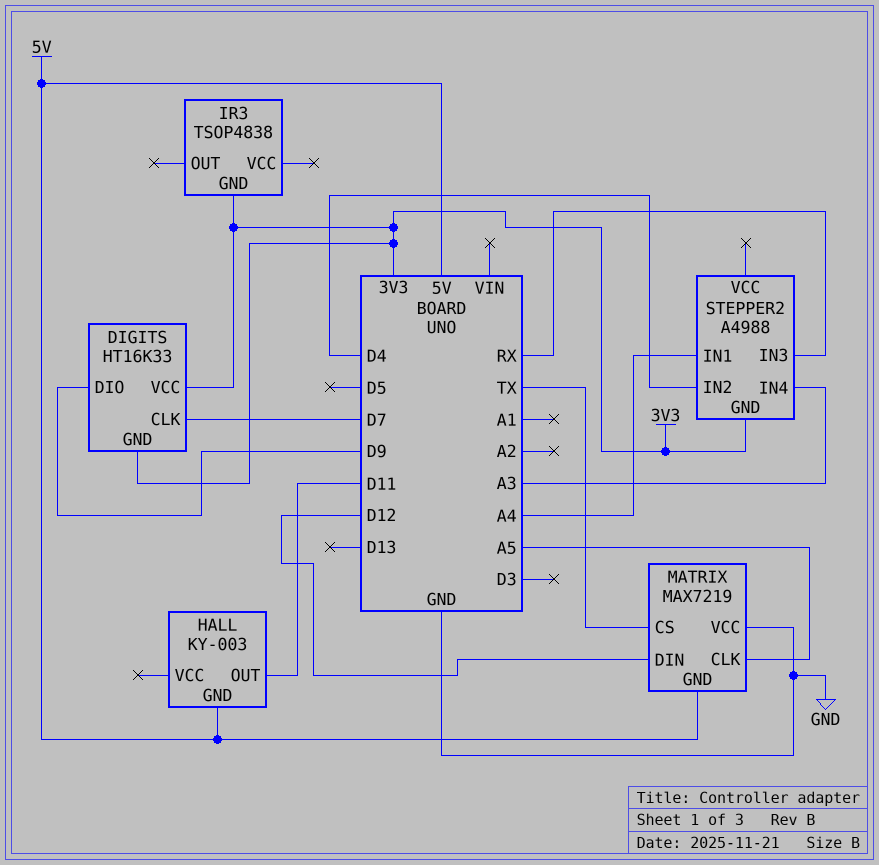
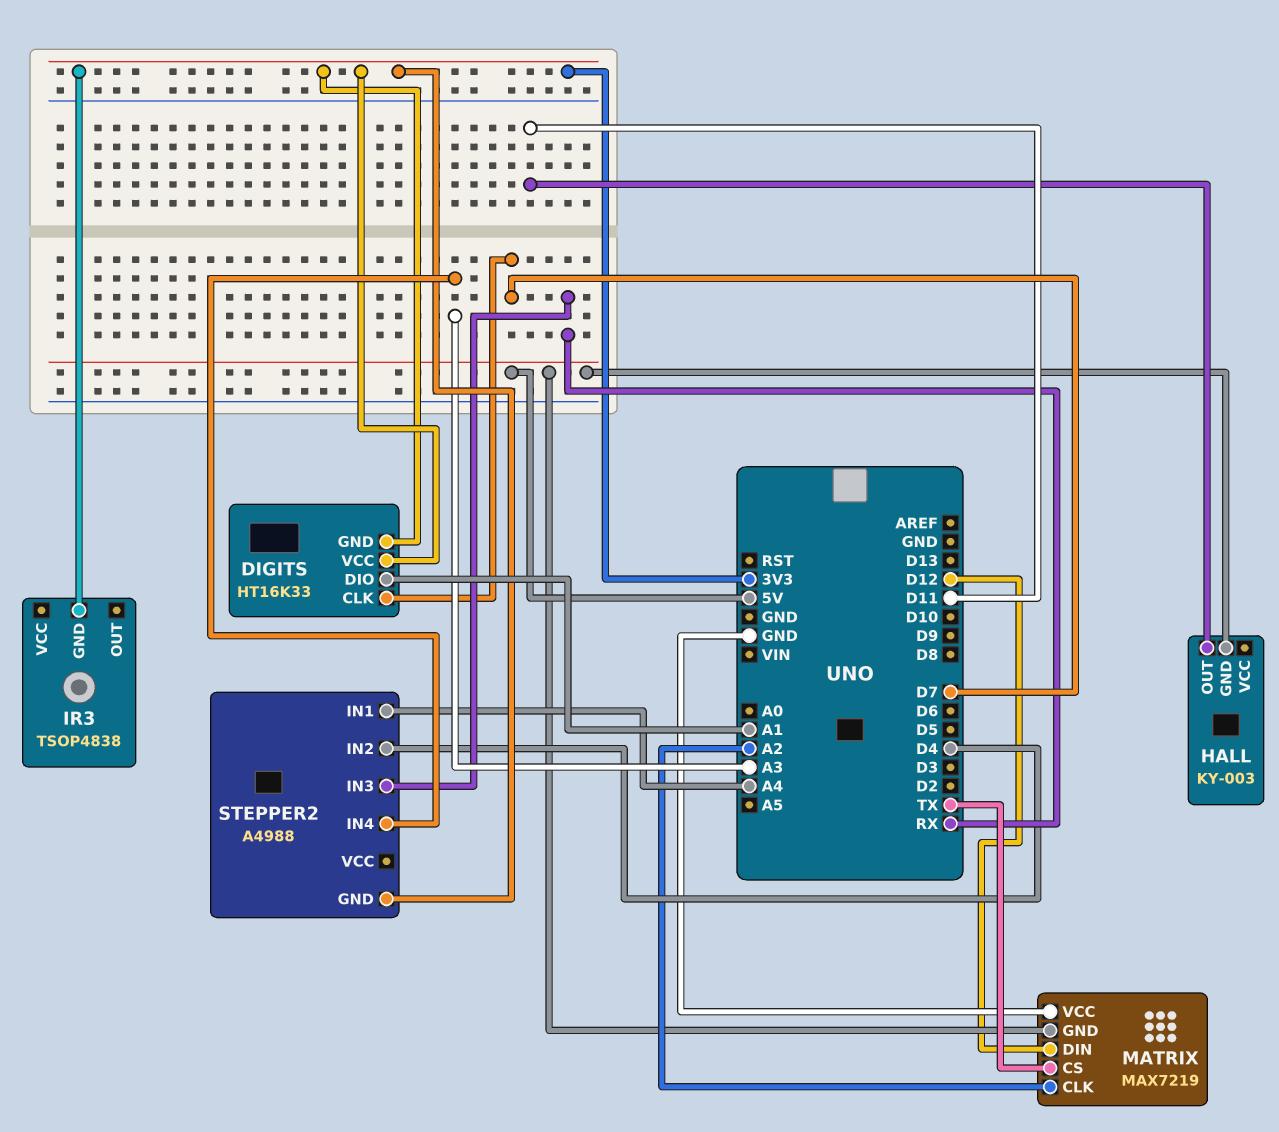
DIGITS pin DIO: D9 -> A1
MATRIX pin CLK: A5 -> A2

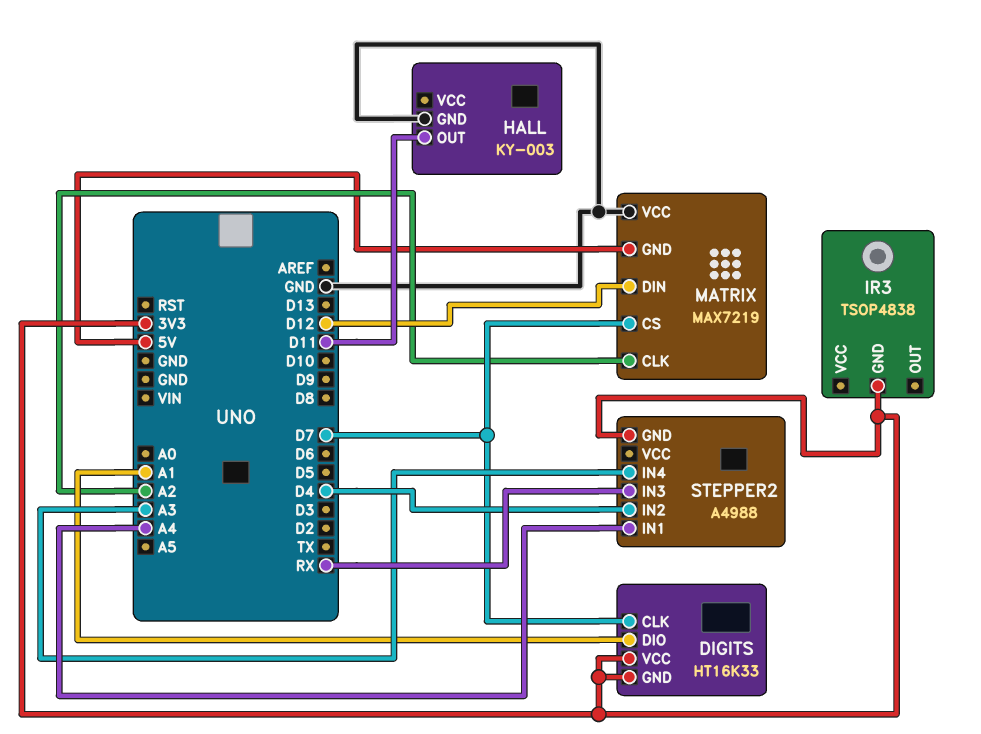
HALL pin GND: 5V -> GND
MATRIX pin CS: TX -> D7

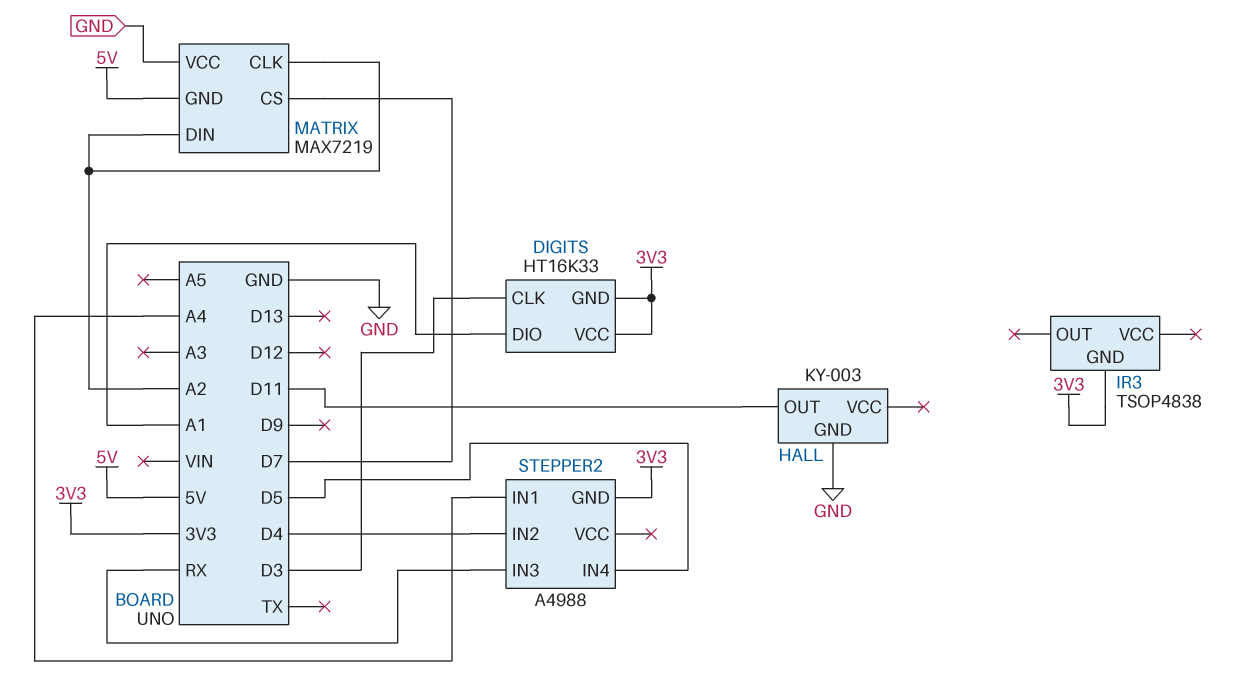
DIGITS pin CLK: D7 -> D3
MATRIX pin DIN: D12 -> A2
STEPPER2 pin IN4: A3 -> D5

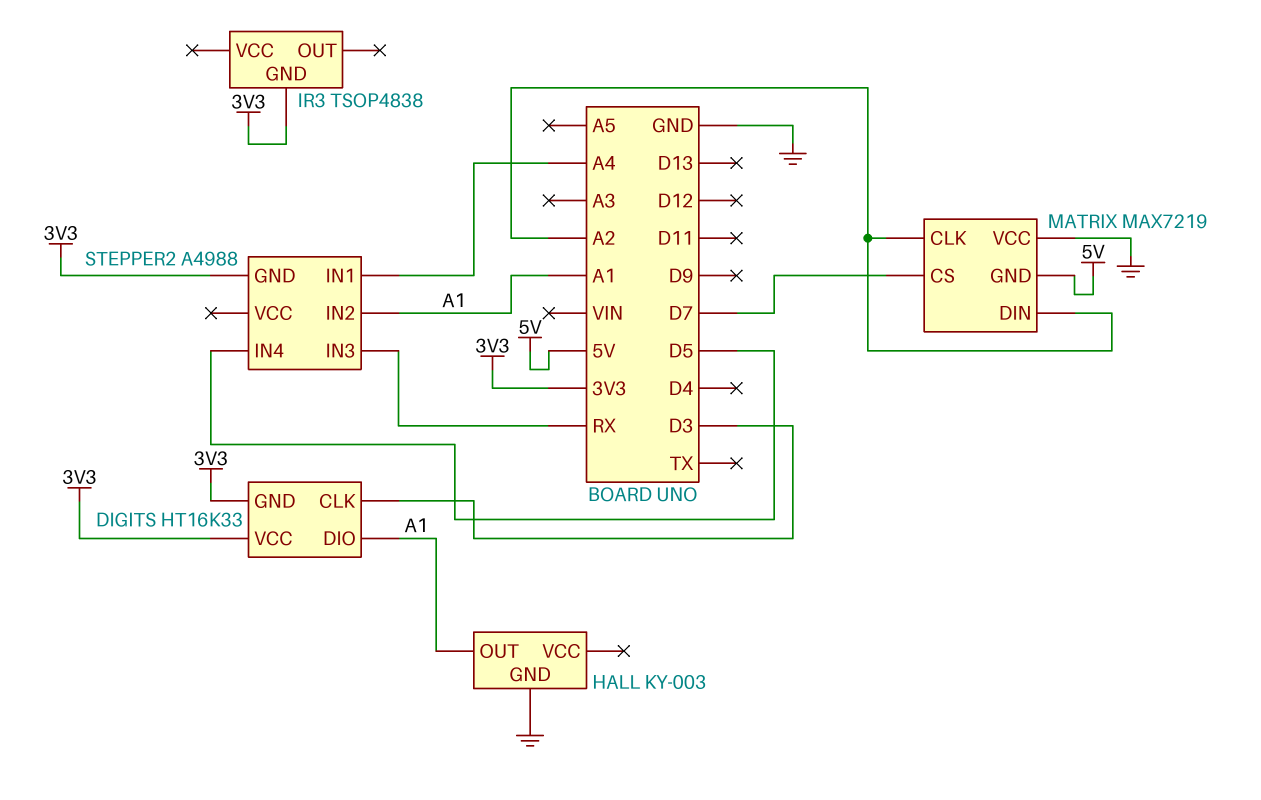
HALL pin OUT: D11 -> A1
STEPPER2 pin IN2: D4 -> A1

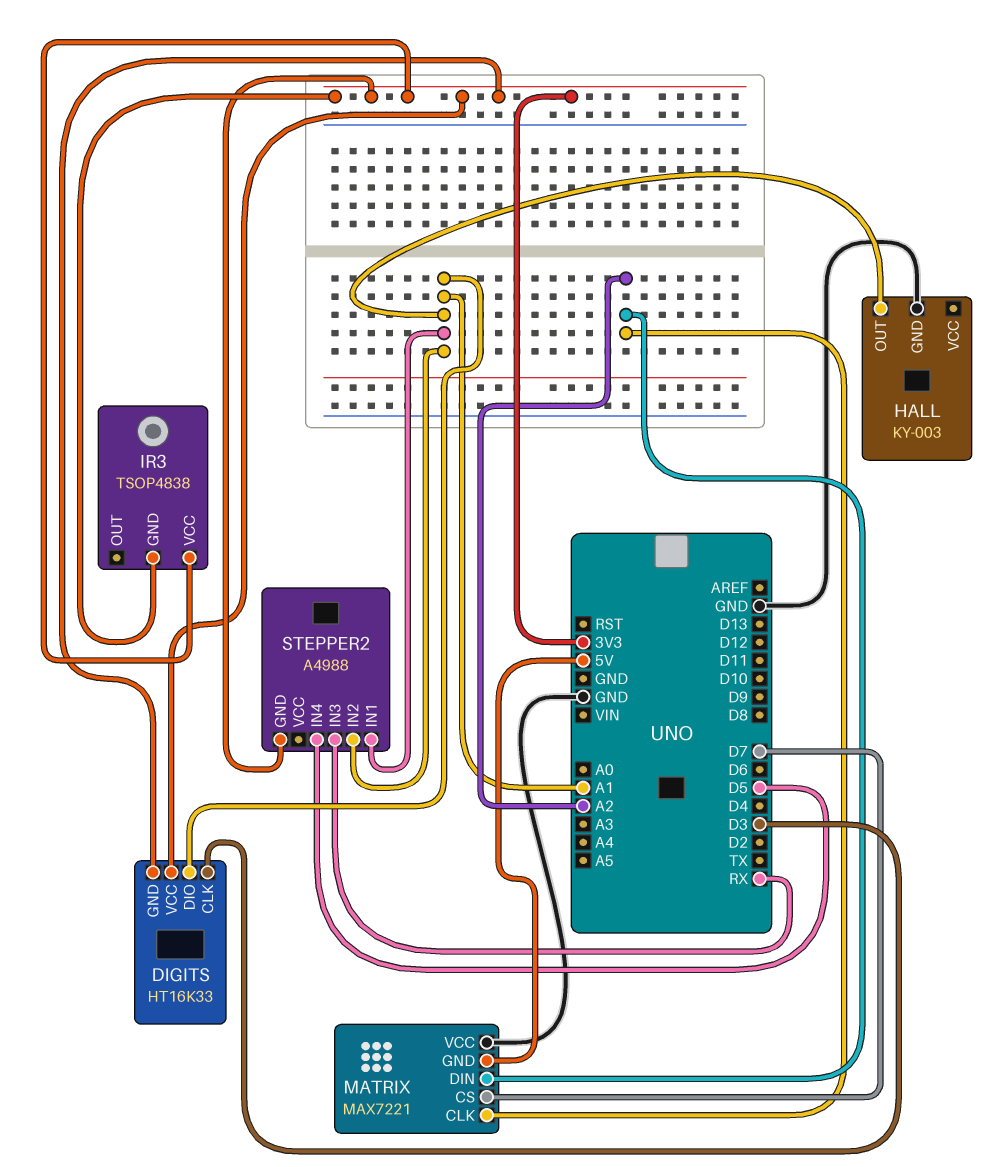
IR3 pin VCC: none -> 3V3
MATRIX: MAX7219 -> MAX7221
STEPPER2 pin IN1: A4 -> A1

